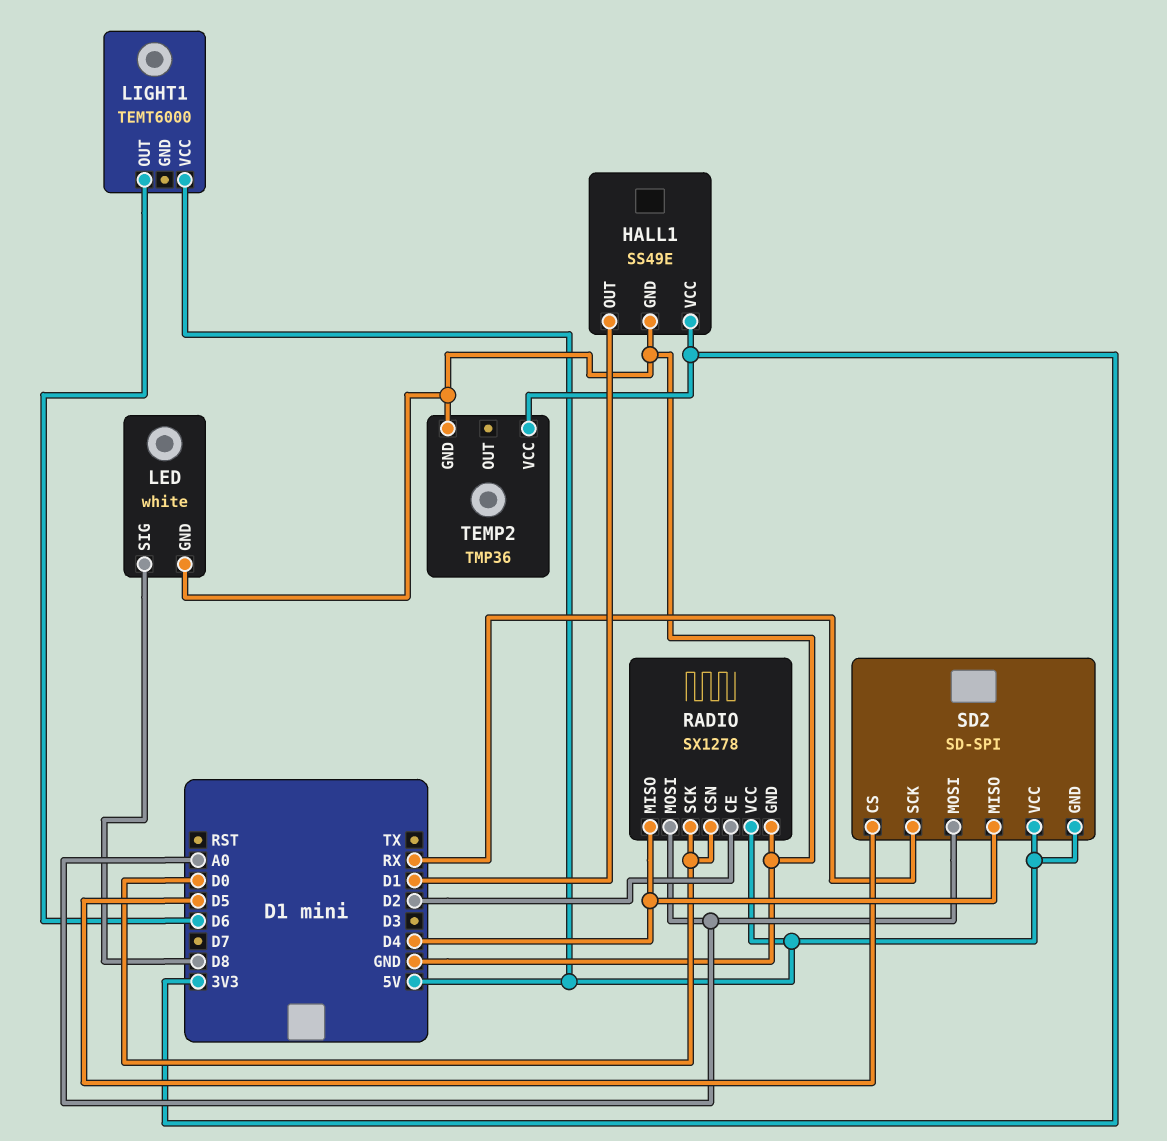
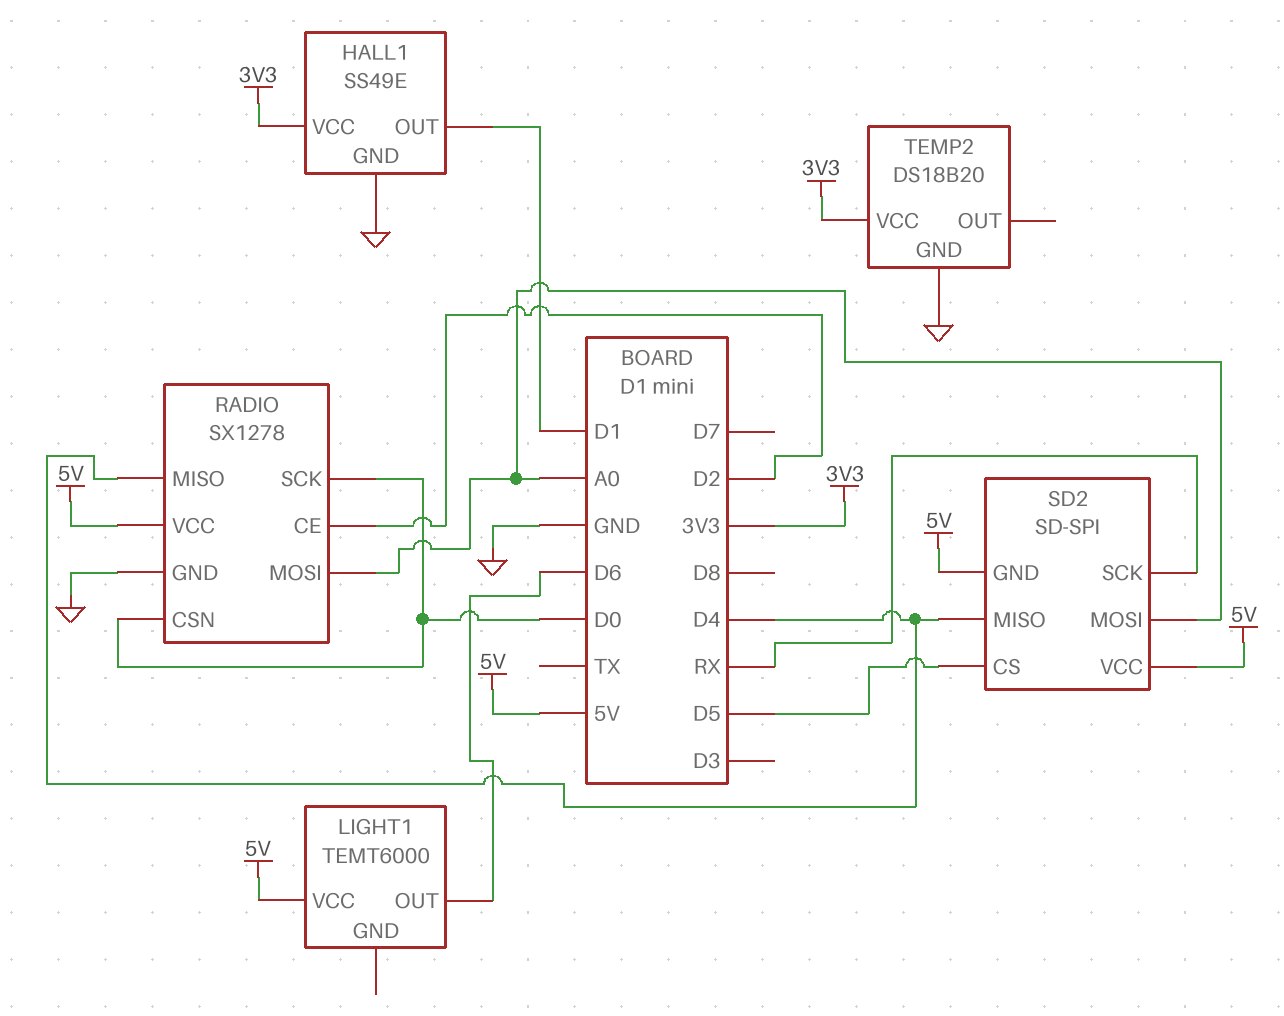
LED: white -> none
LED pin GND: GND -> none
LED pin SIG: D8 -> none
TEMP2: TMP36 -> DS18B20

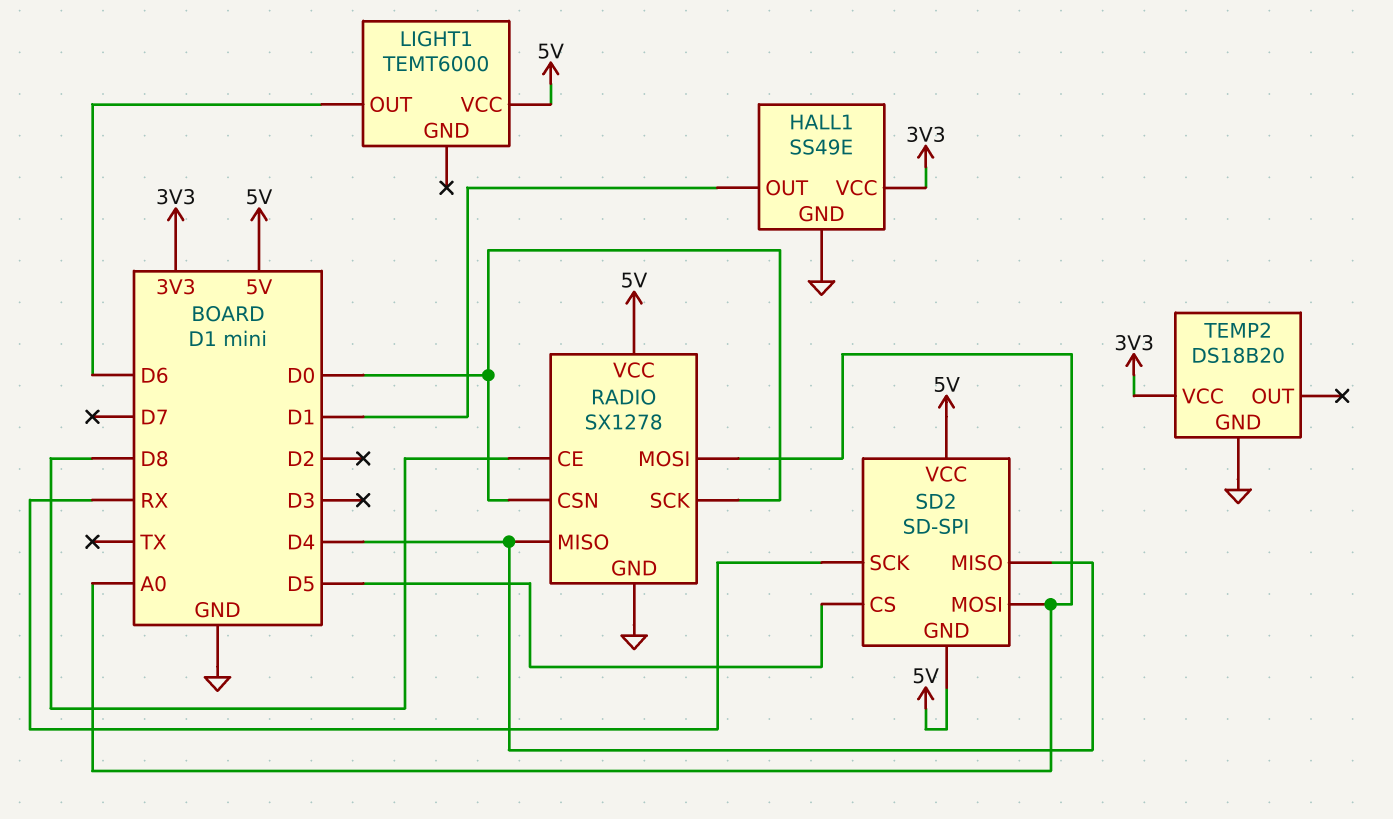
RADIO pin CE: D2 -> D8

